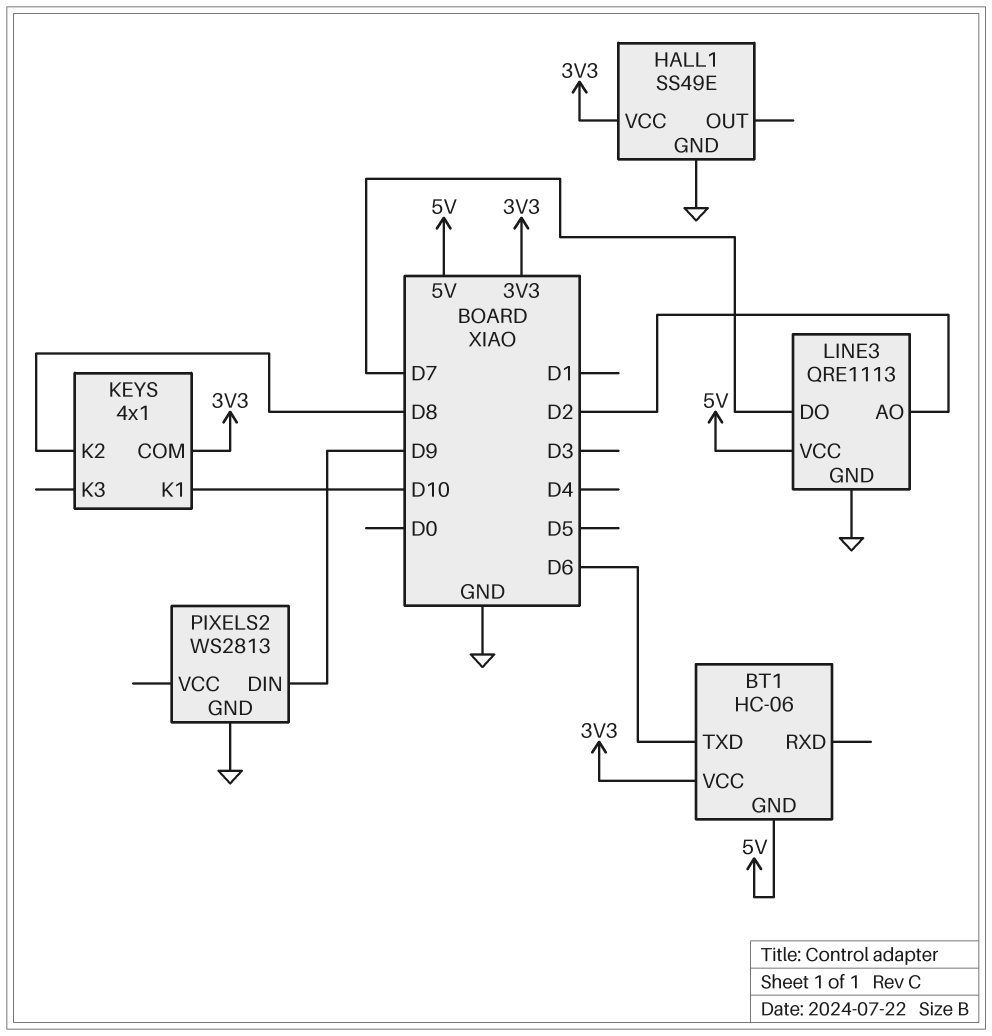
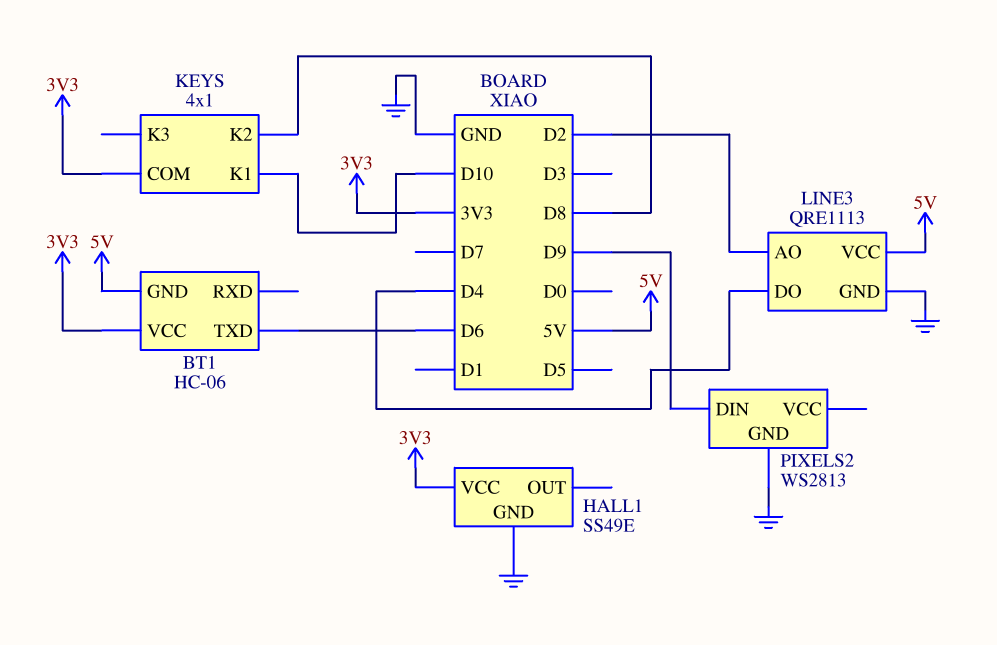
LINE3 pin DO: D7 -> D4

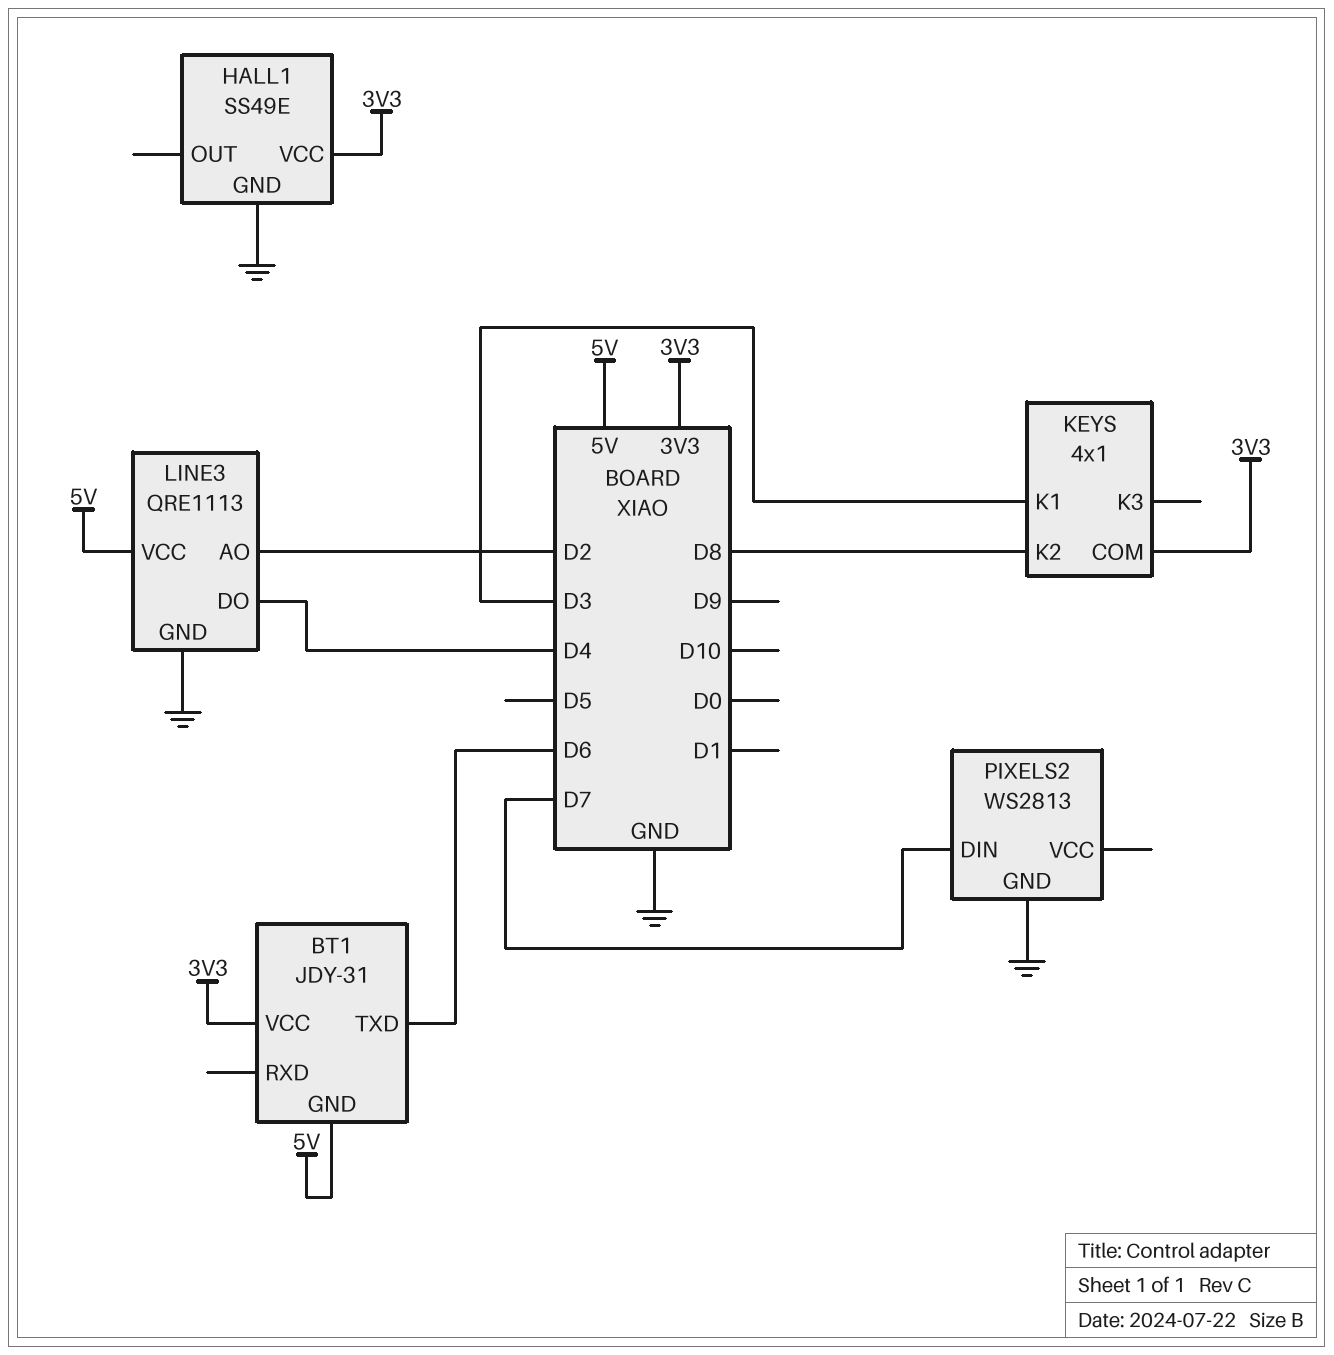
BT1: HC-06 -> JDY-31
KEYS pin K1: D10 -> D3
PIXELS2 pin DIN: D9 -> D7

